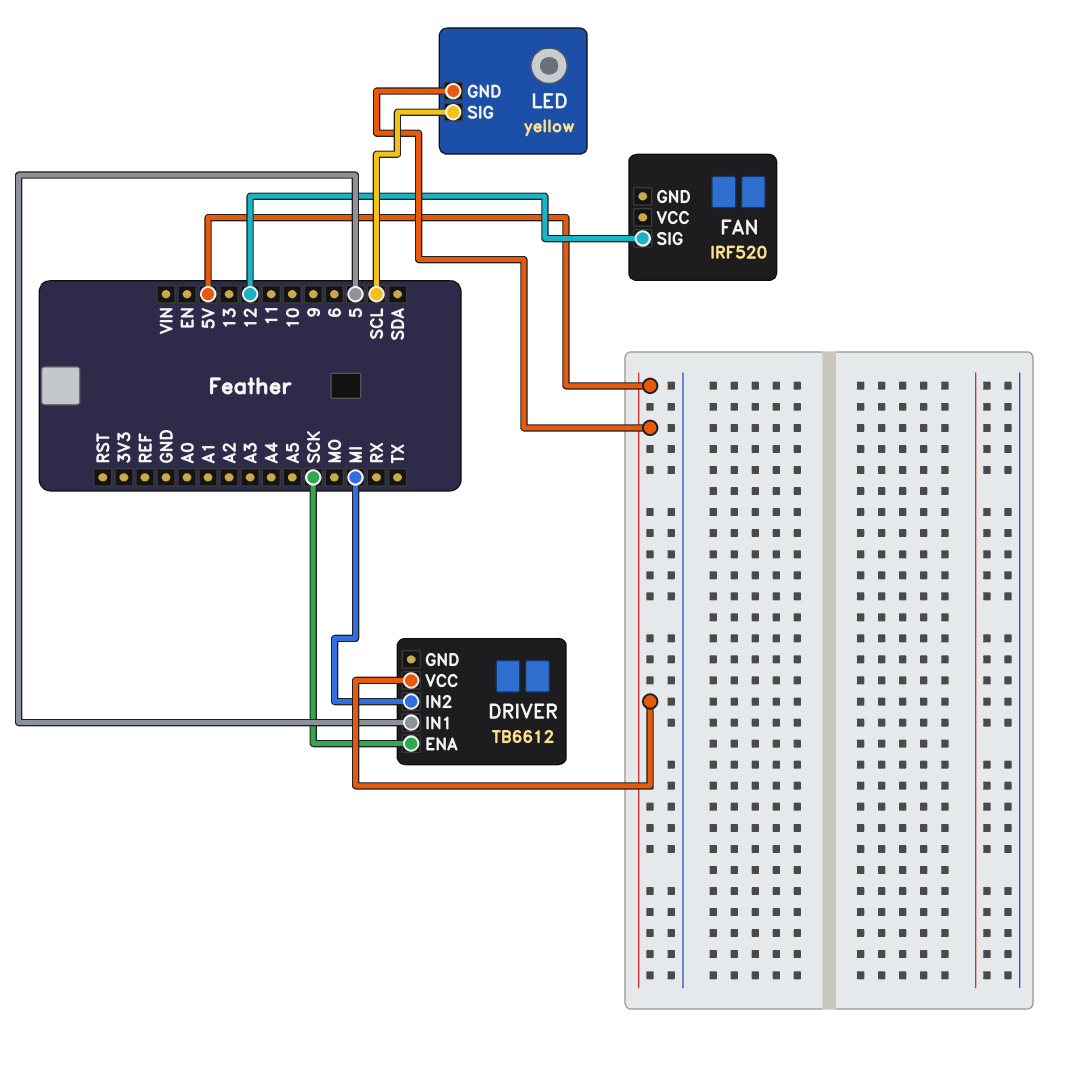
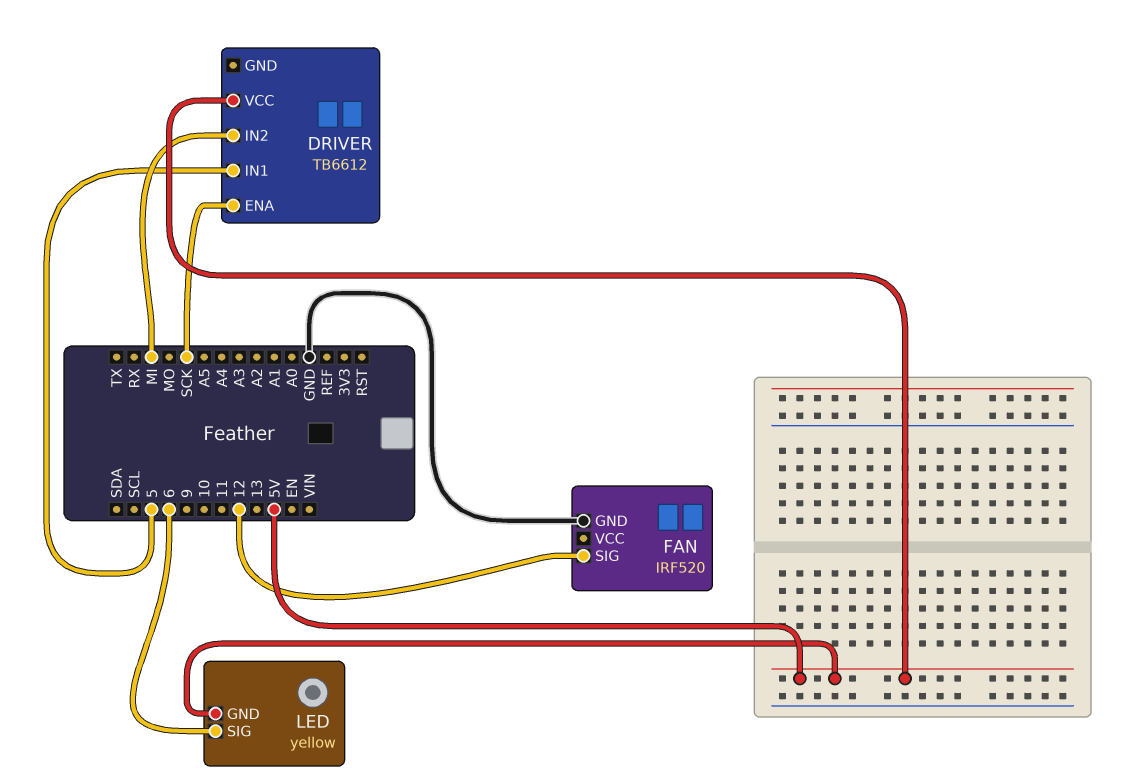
FAN pin GND: none -> GND
LED pin SIG: SCL -> 6

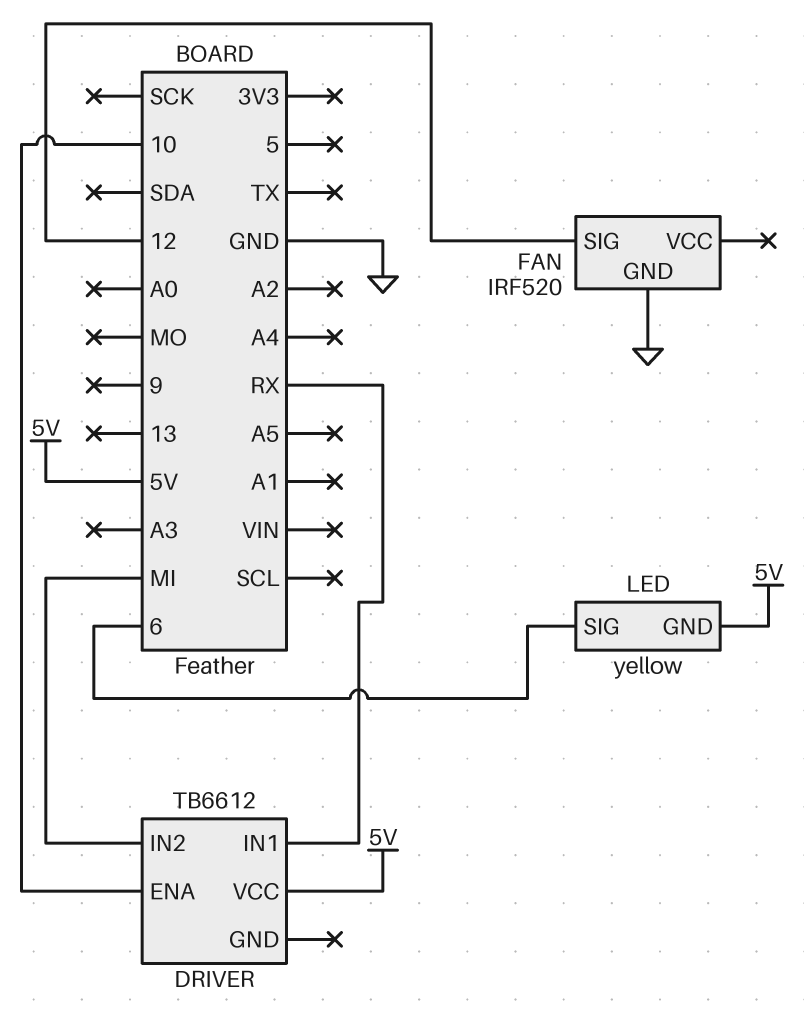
DRIVER pin ENA: SCK -> 10
DRIVER pin IN1: 5 -> RX

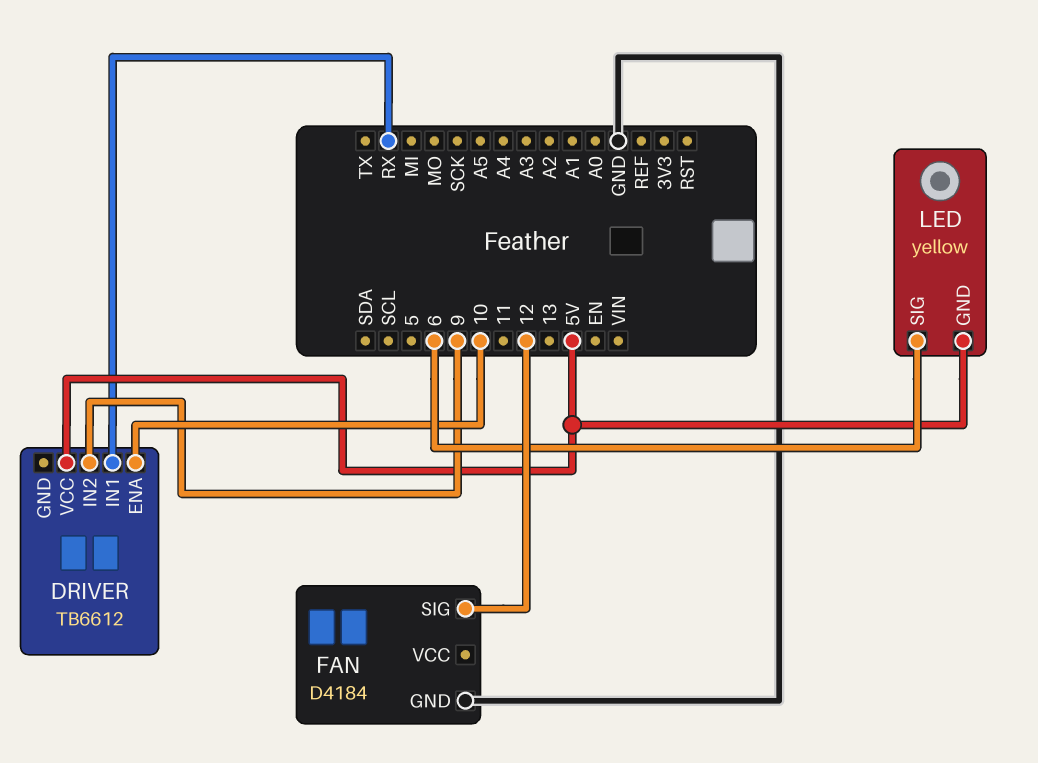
DRIVER pin IN2: MI -> 9
FAN: IRF520 -> D4184

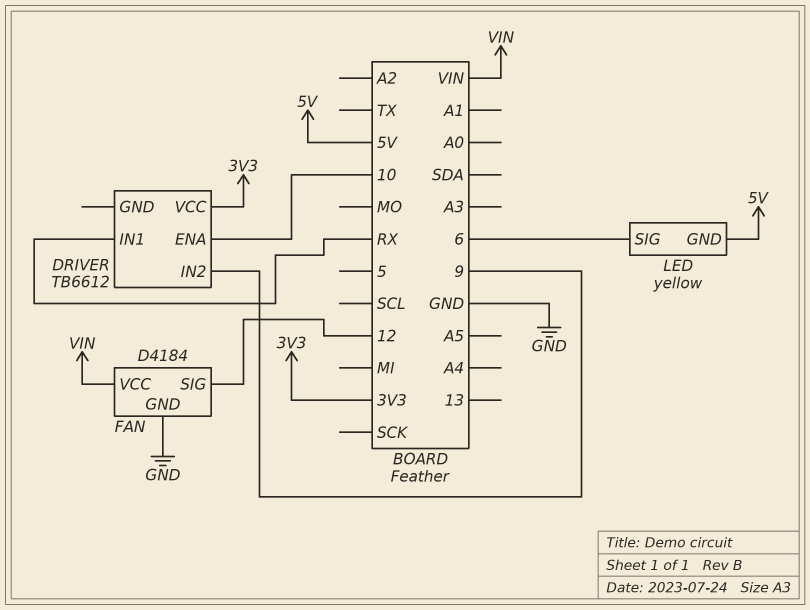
DRIVER pin VCC: 5V -> 3V3
FAN pin VCC: none -> VIN

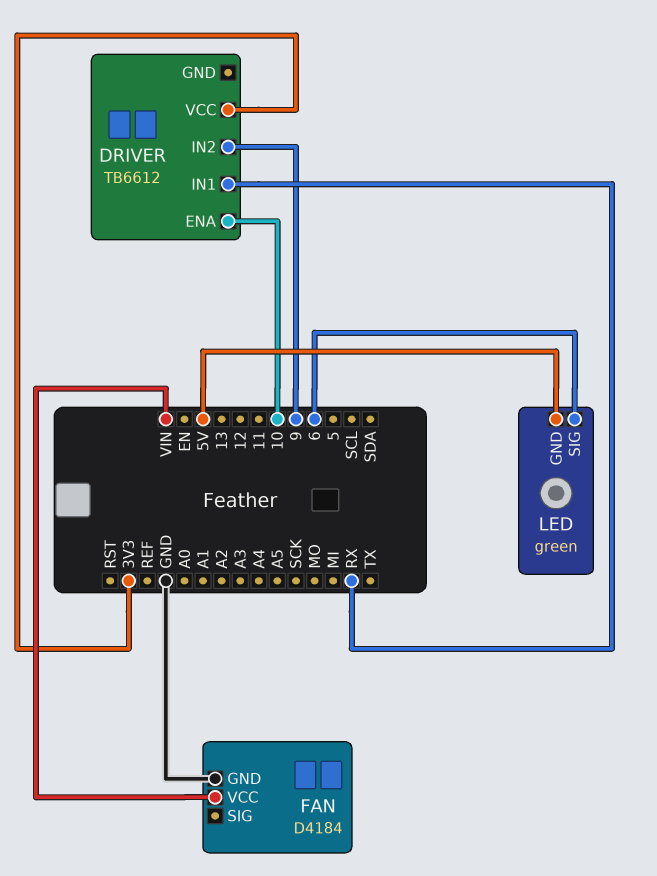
FAN pin SIG: 12 -> none
LED: yellow -> green

